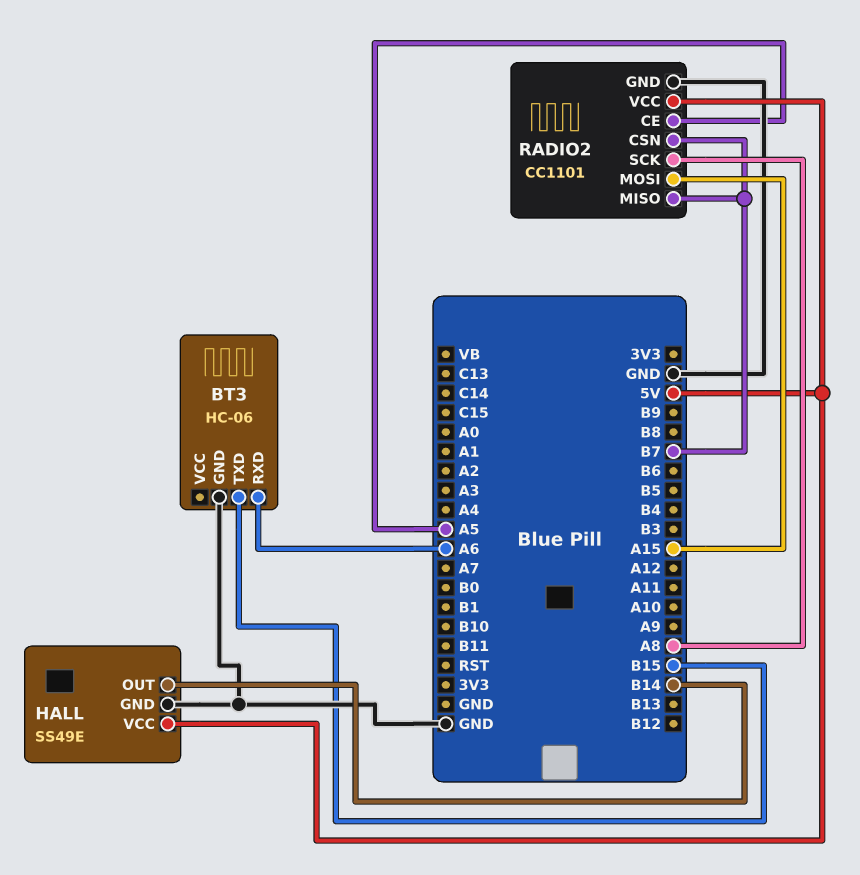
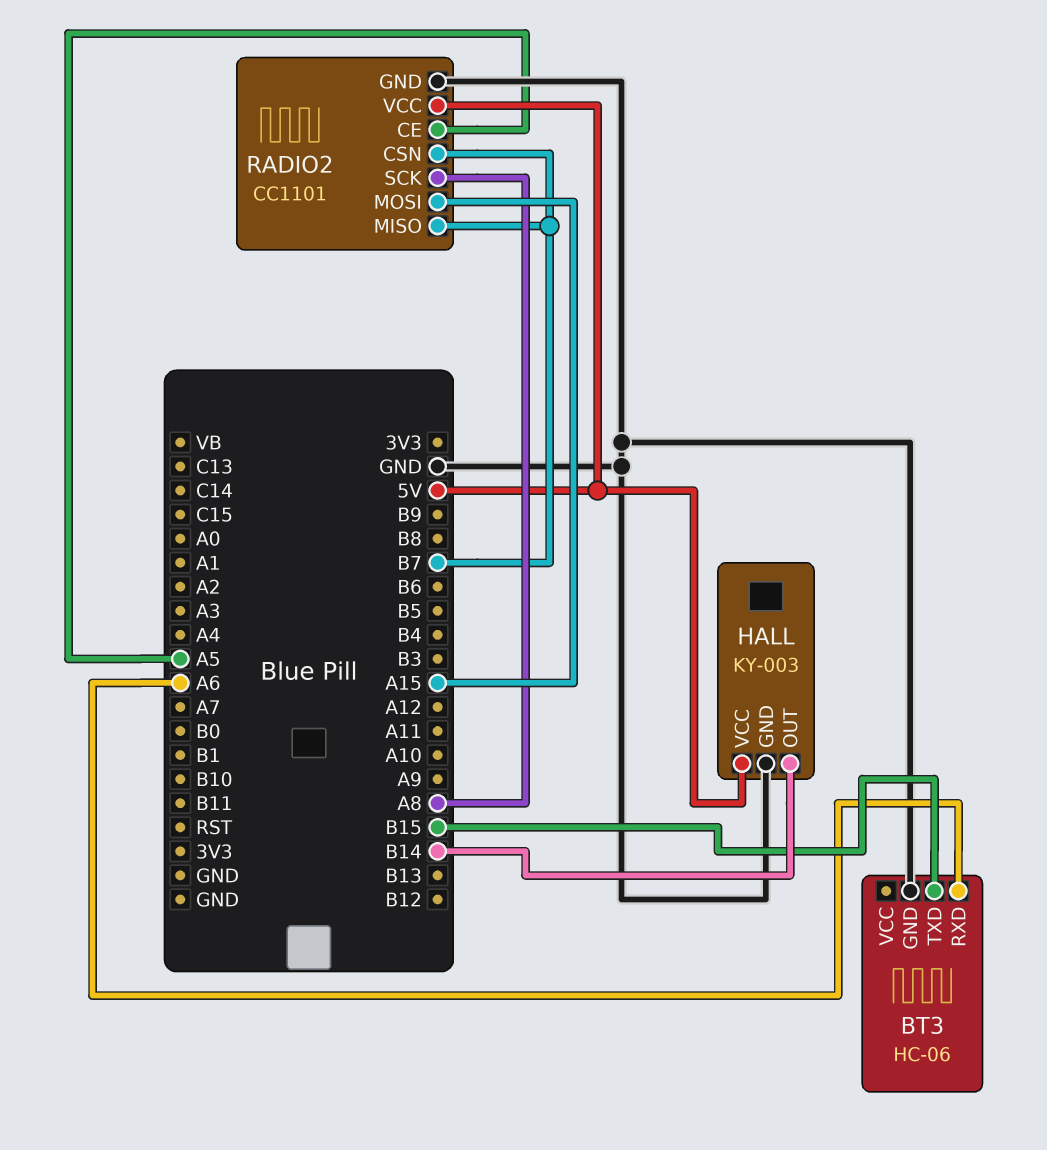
HALL: SS49E -> KY-003

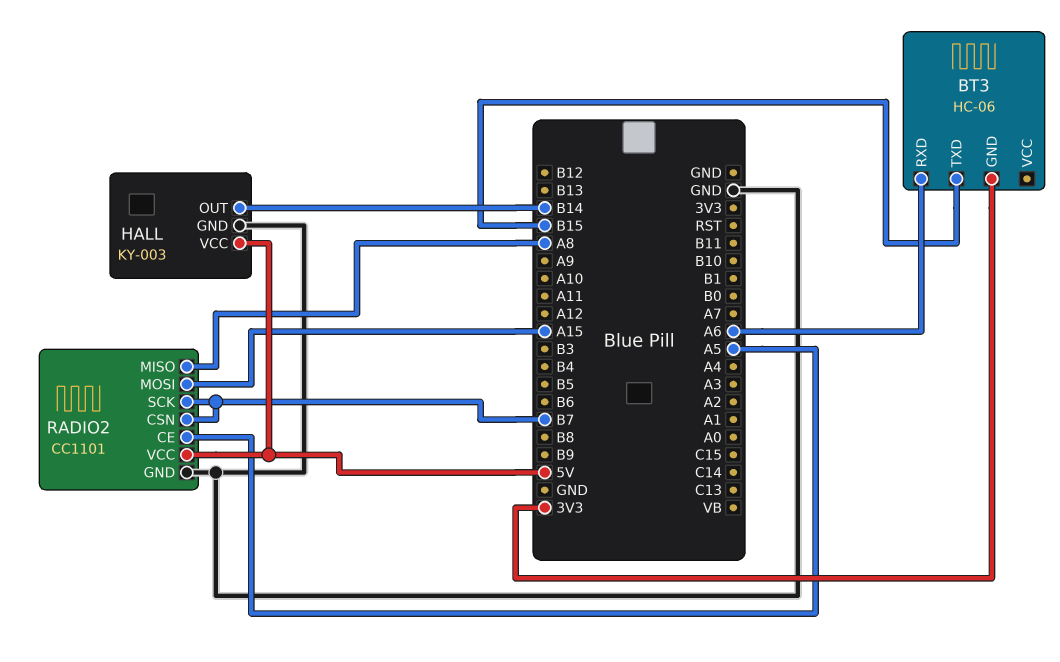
BT3 pin GND: GND -> 3V3
RADIO2 pin MISO: B7 -> A8
RADIO2 pin SCK: A8 -> B7

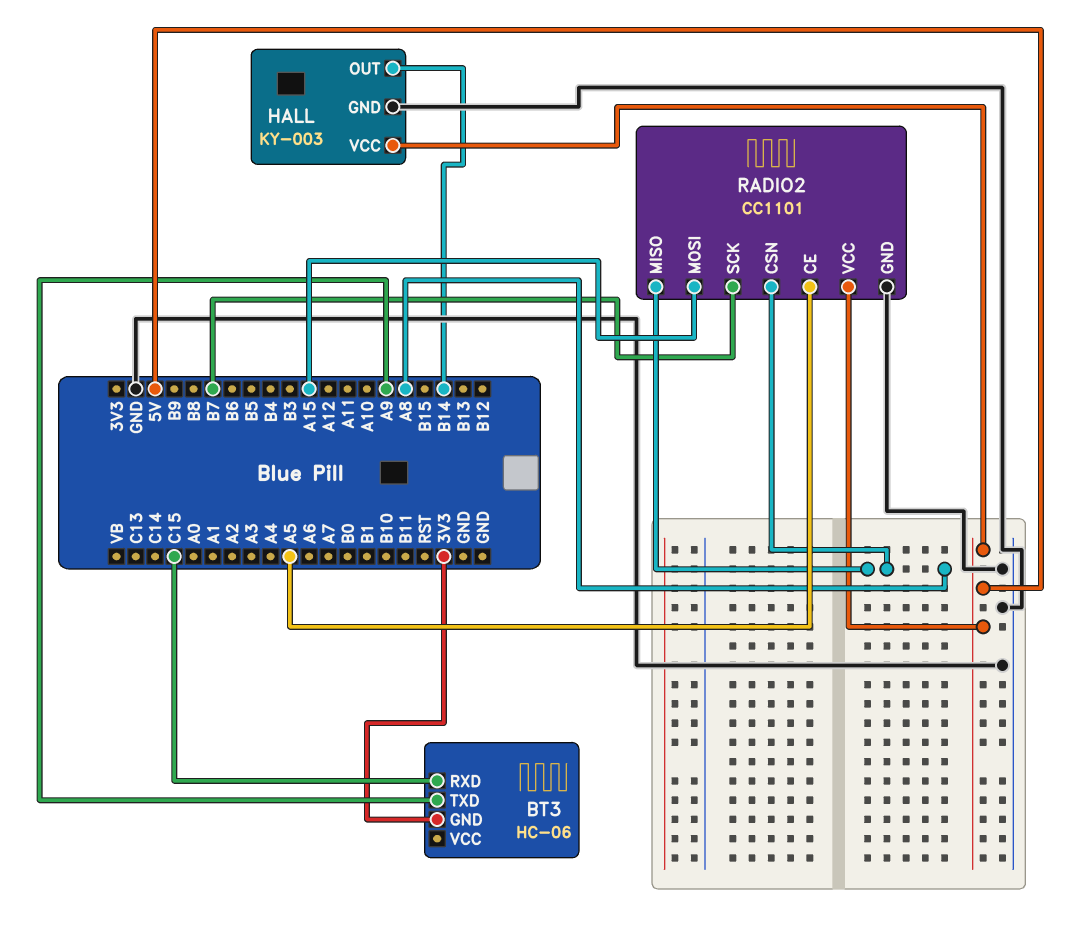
BT3 pin RXD: A6 -> C15
BT3 pin TXD: B15 -> A9
RADIO2 pin CSN: B7 -> A8

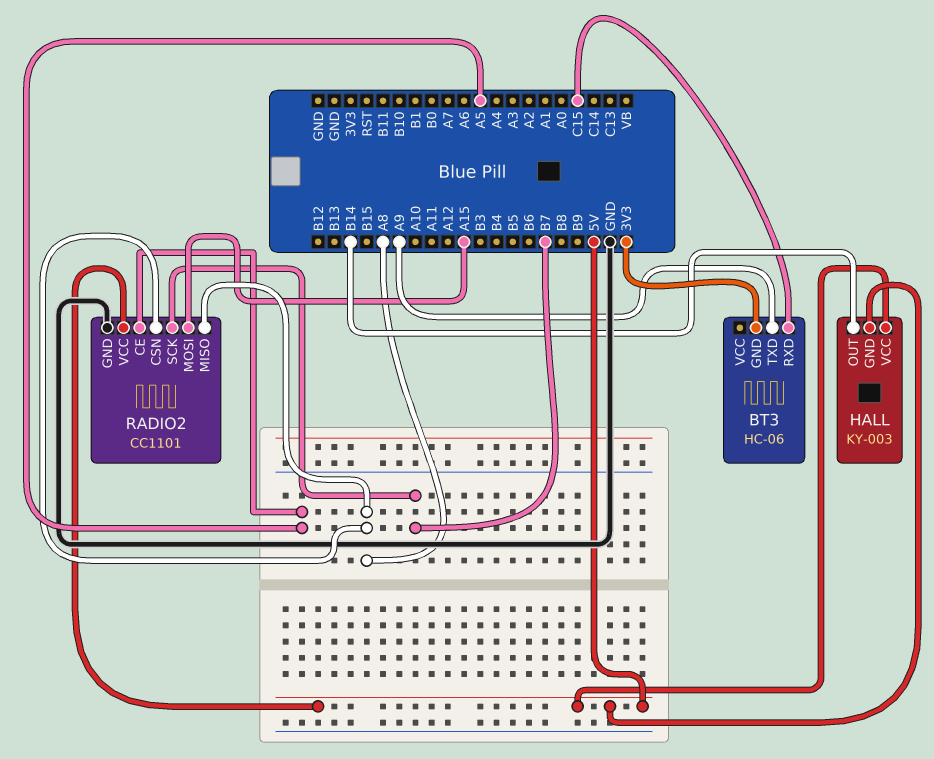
HALL pin GND: GND -> 5V

